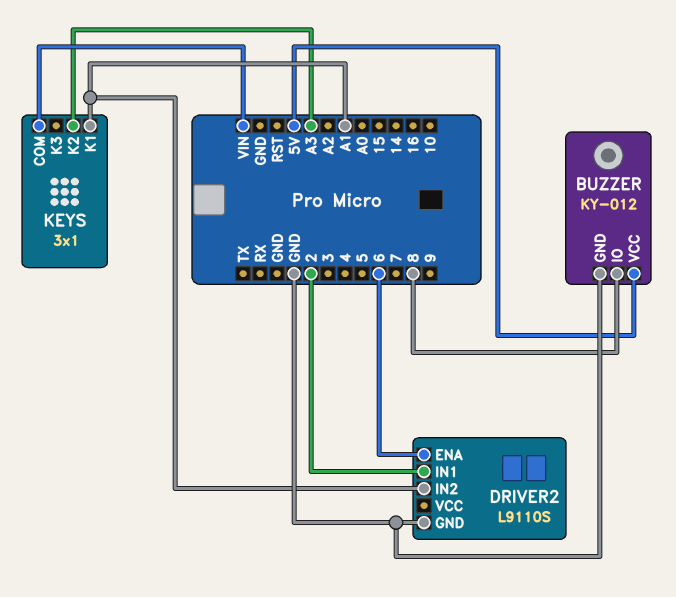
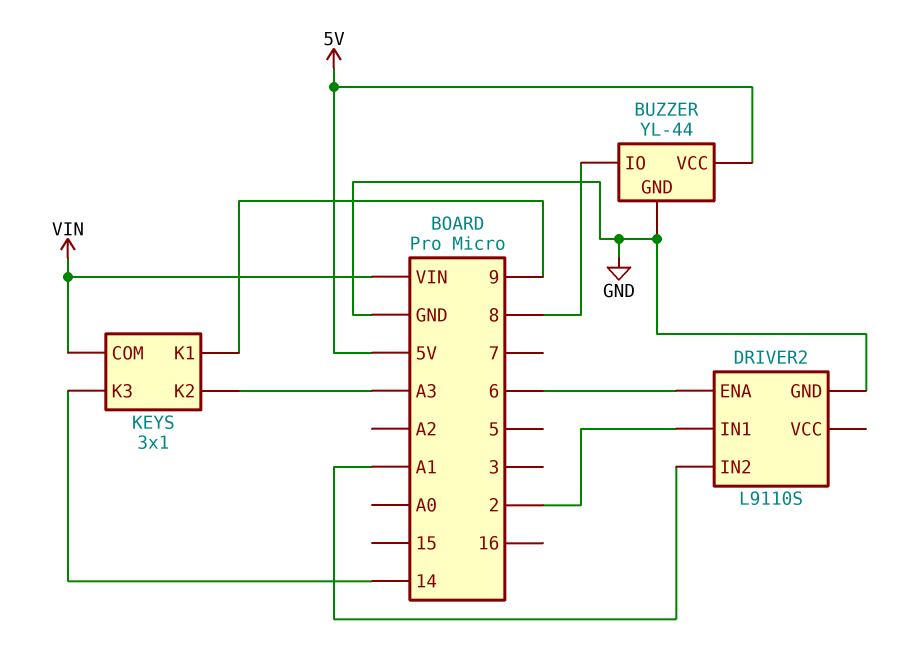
BUZZER: KY-012 -> YL-44
KEYS pin K1: A1 -> 9
KEYS pin K3: none -> 14

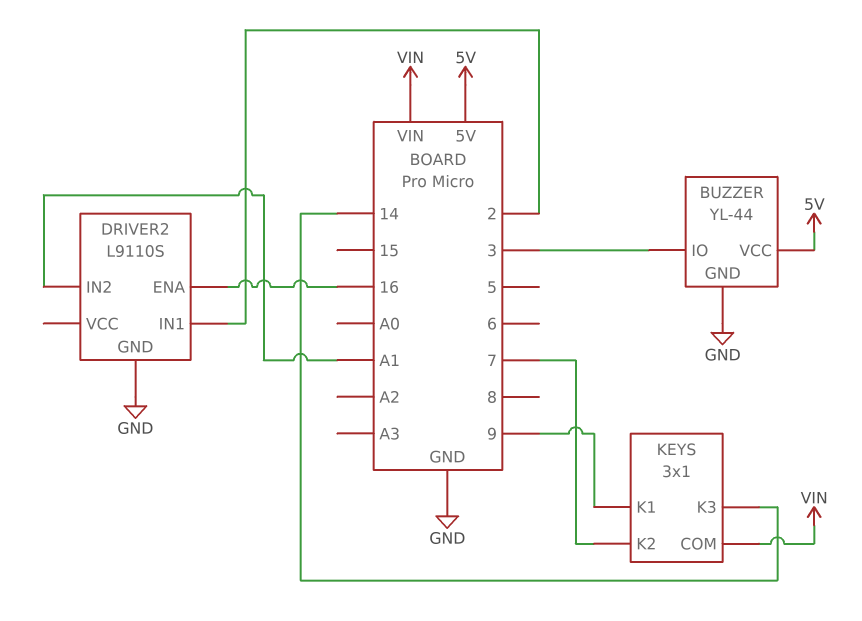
BUZZER pin IO: 8 -> 3
DRIVER2 pin ENA: 6 -> 16
KEYS pin K2: A3 -> 7

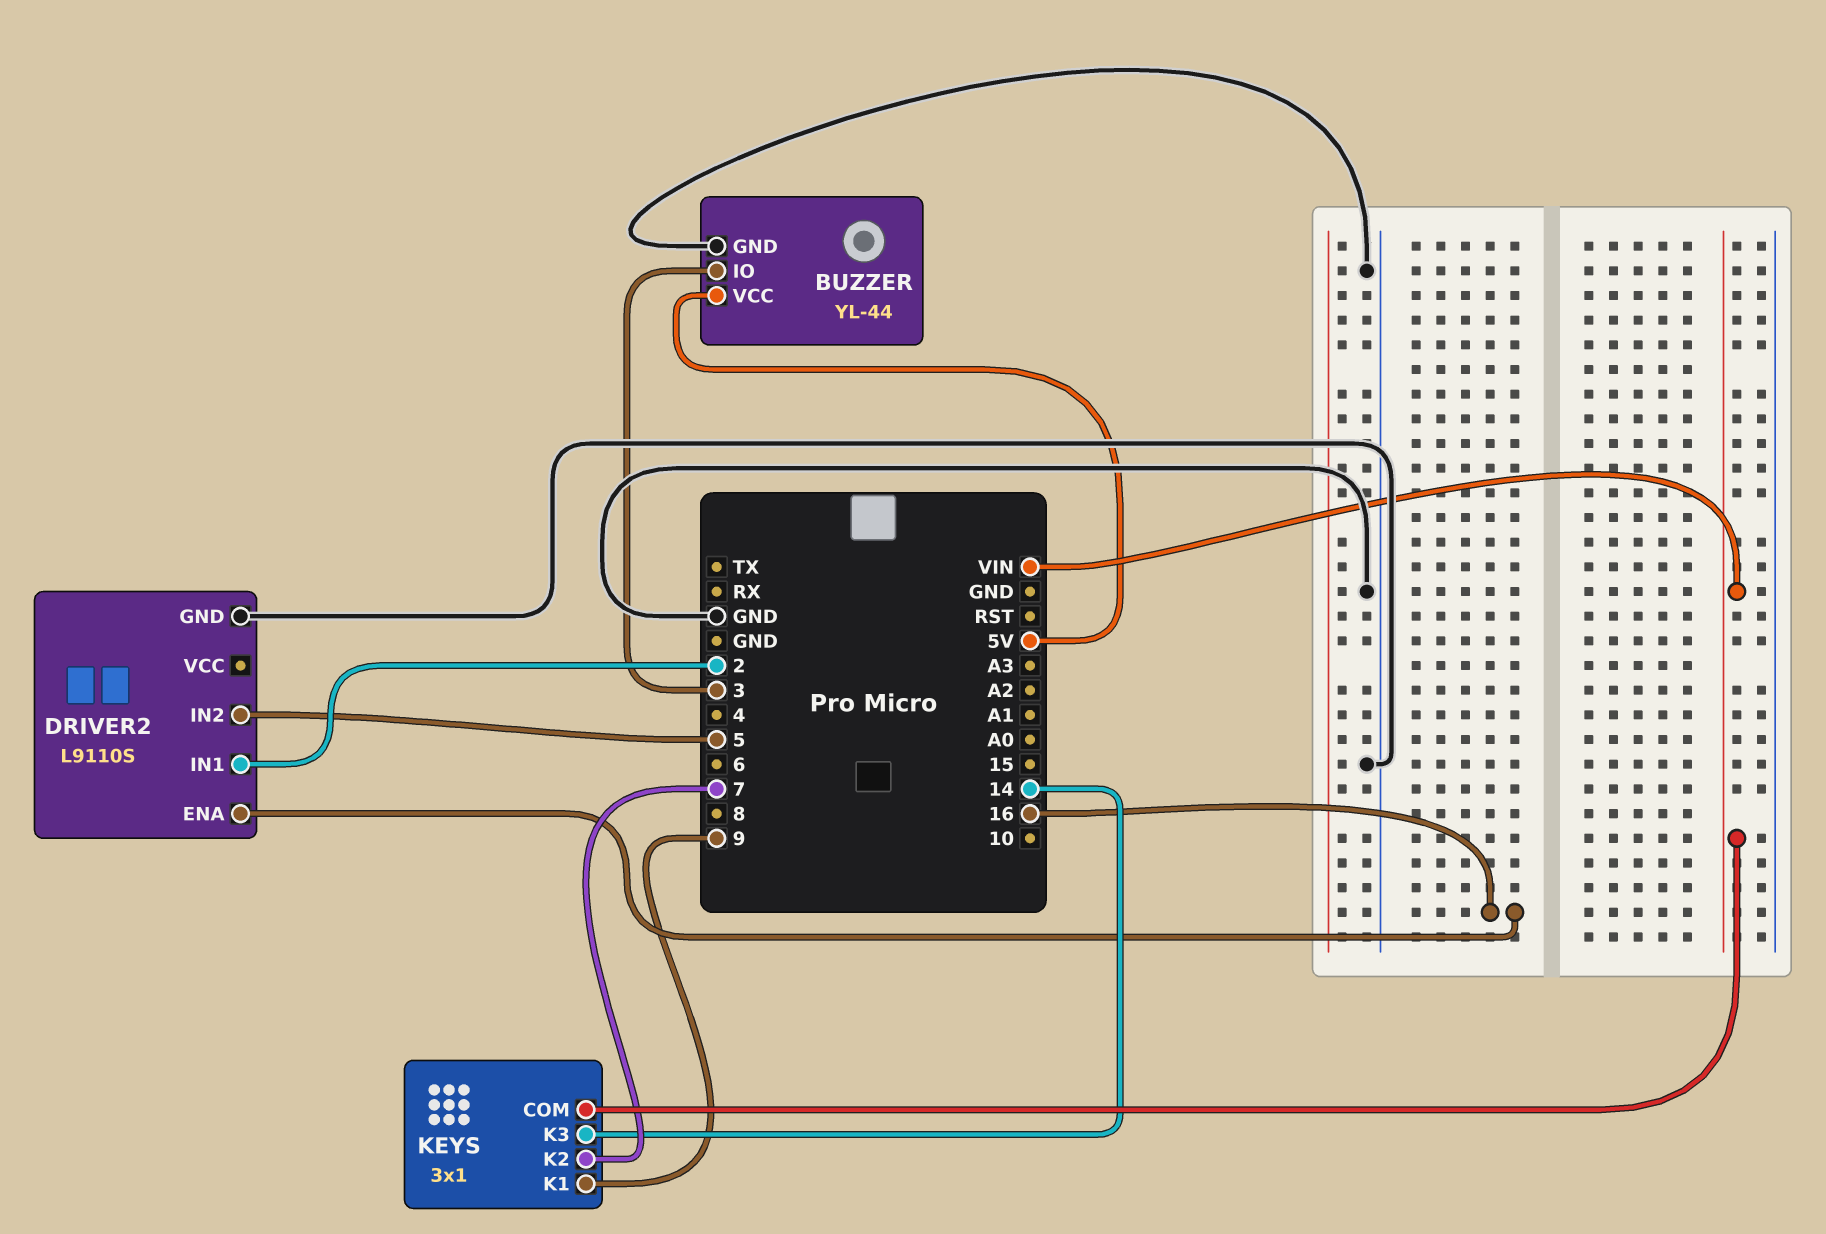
DRIVER2 pin IN2: A1 -> 5

